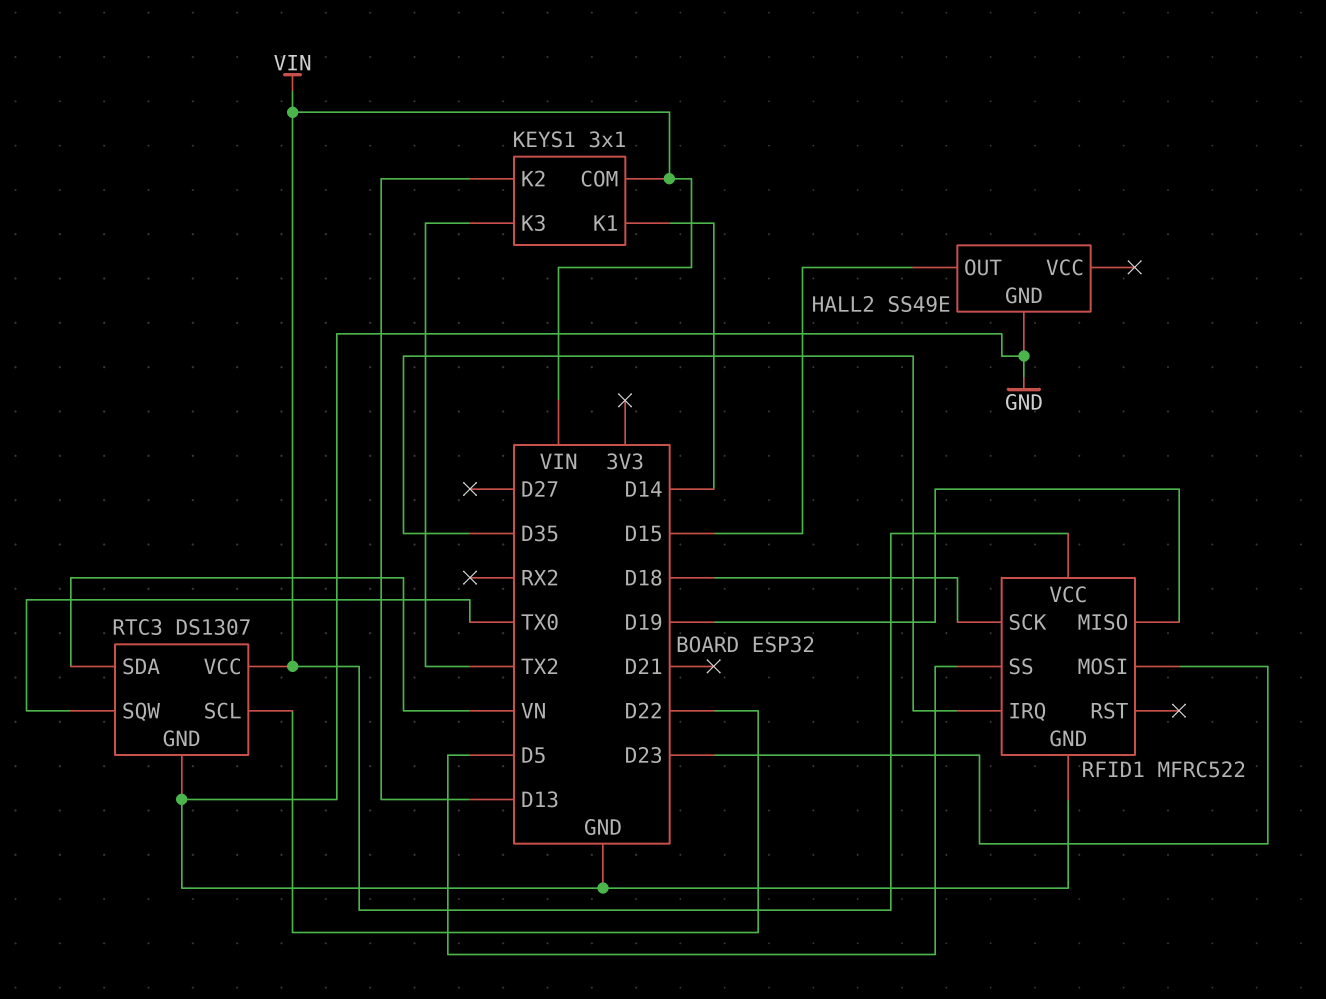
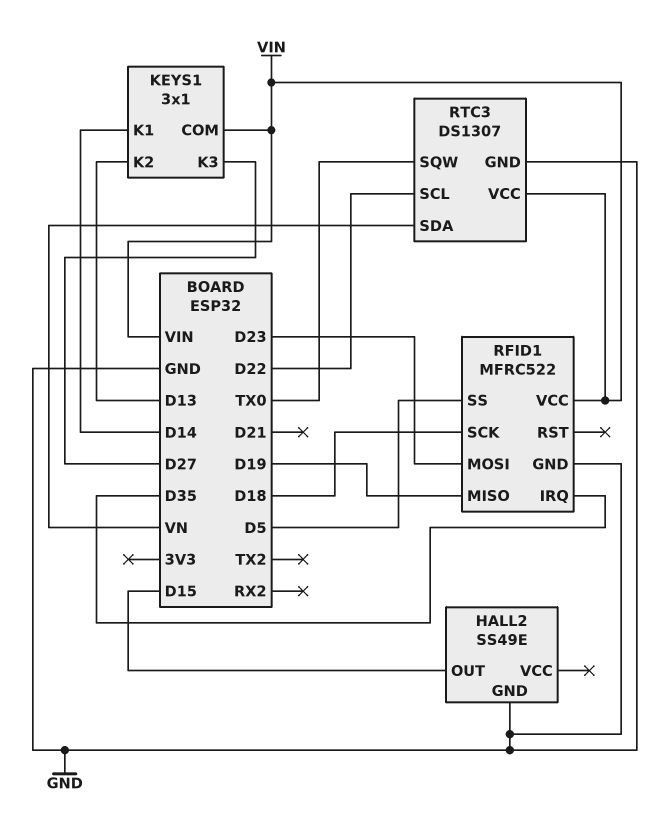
KEYS1 pin K3: TX2 -> D27

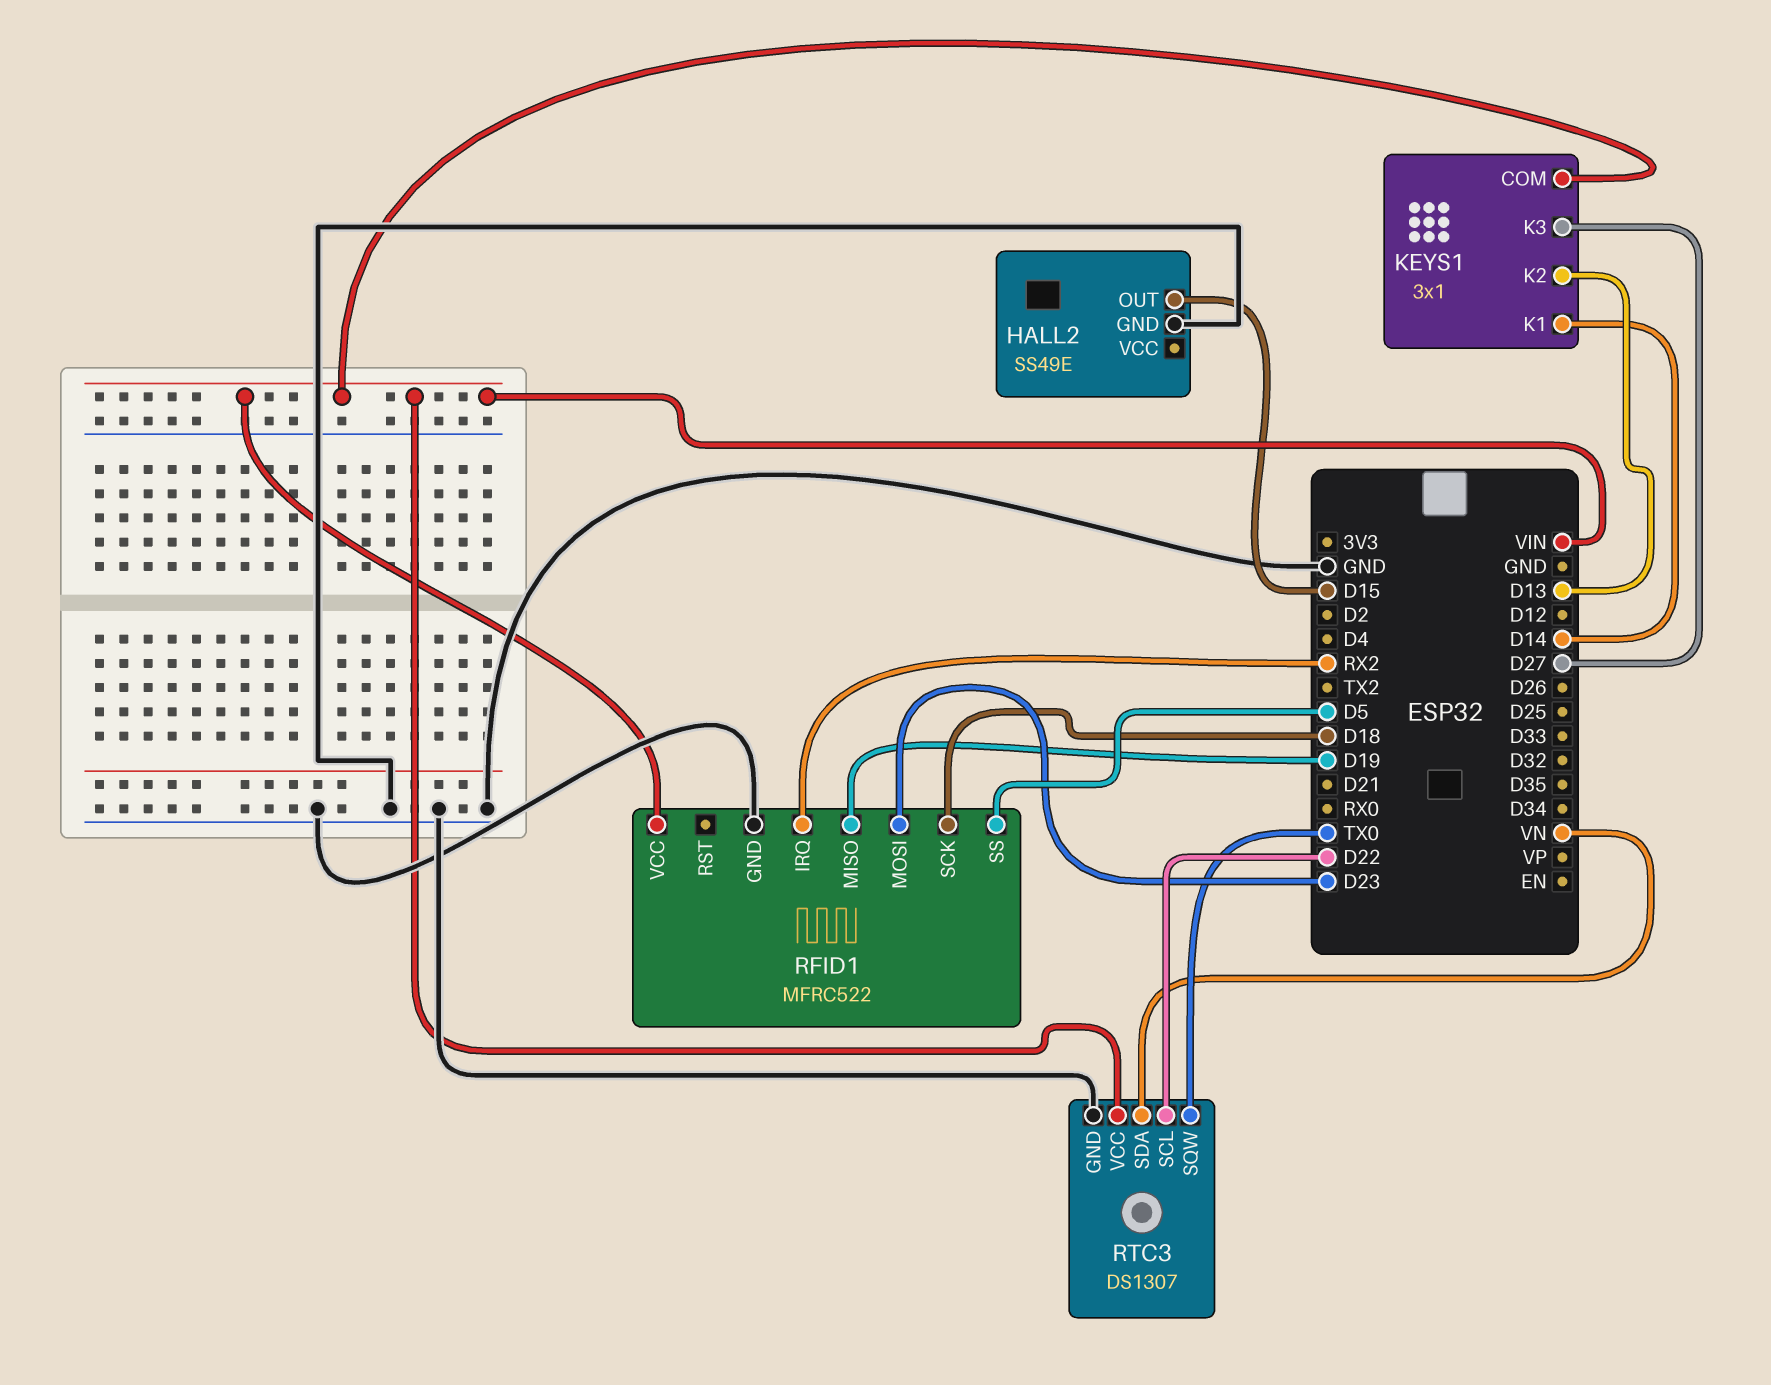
RFID1 pin IRQ: D35 -> RX2

